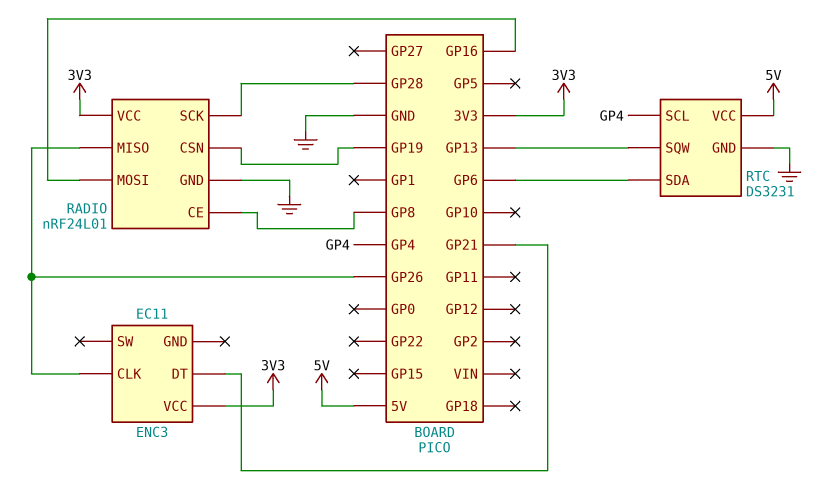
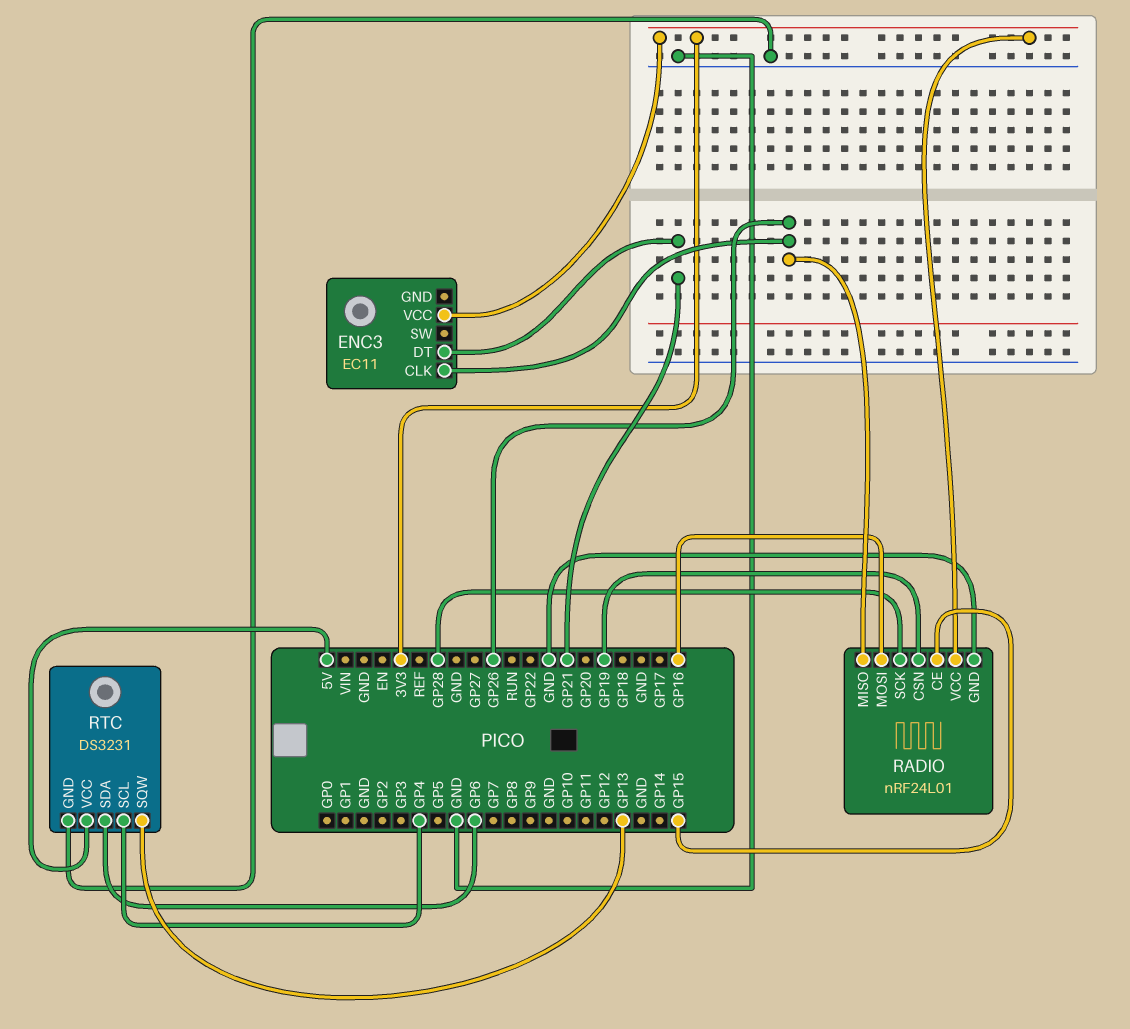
RADIO pin CE: GP8 -> GP15

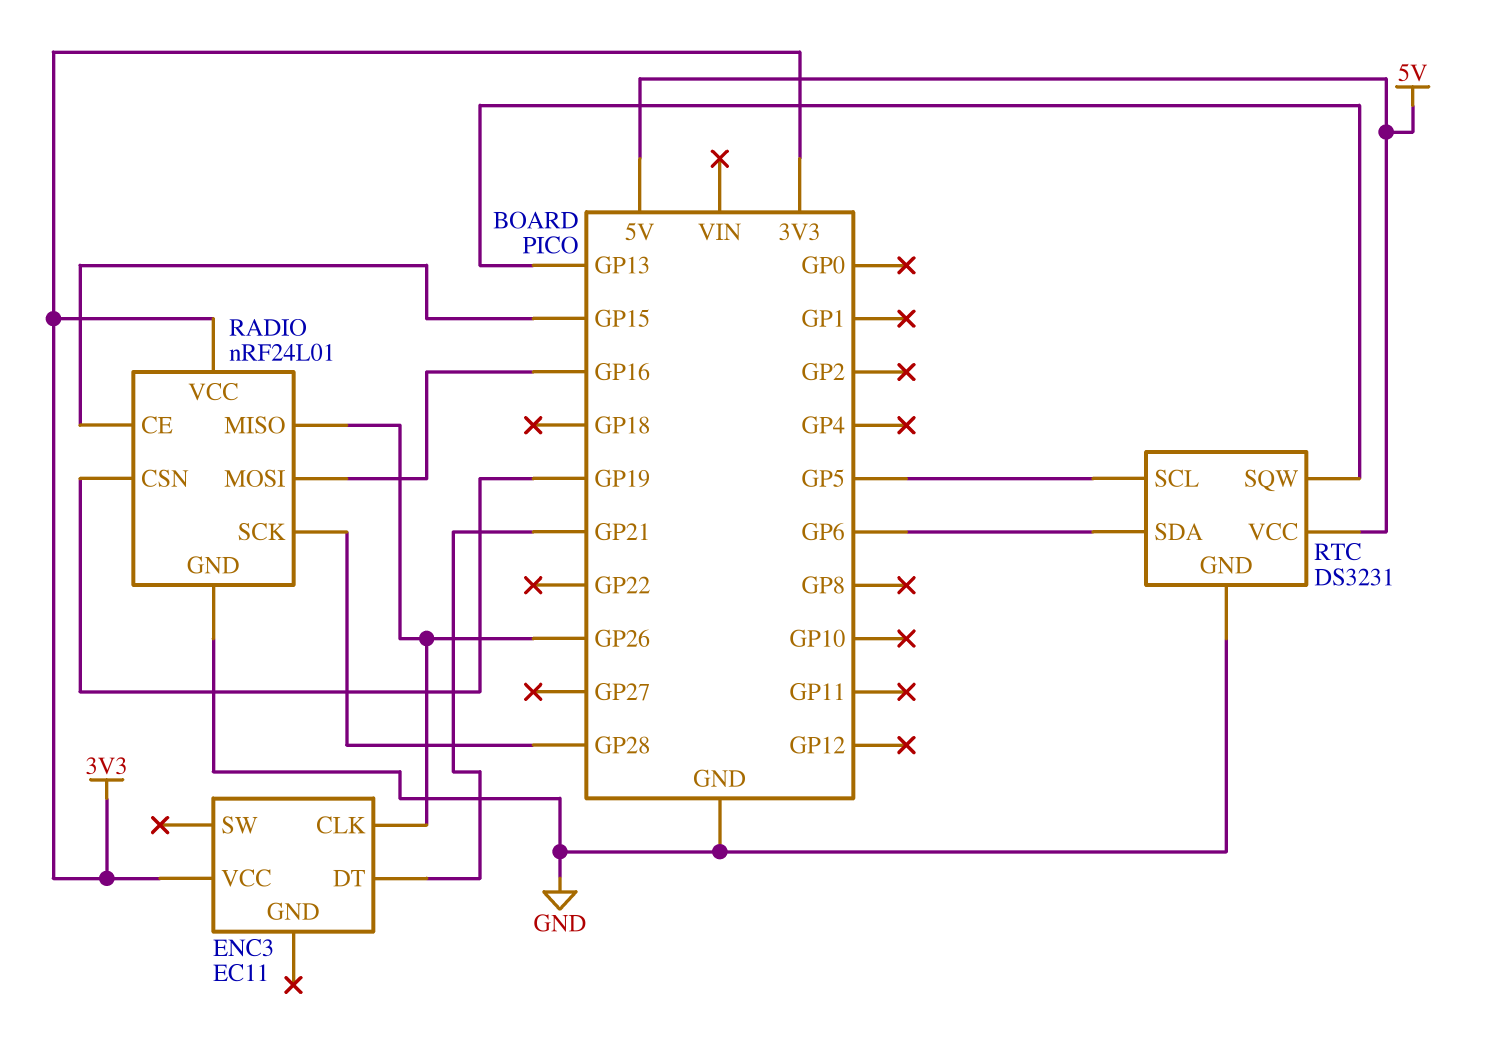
RTC pin SCL: GP4 -> GP5

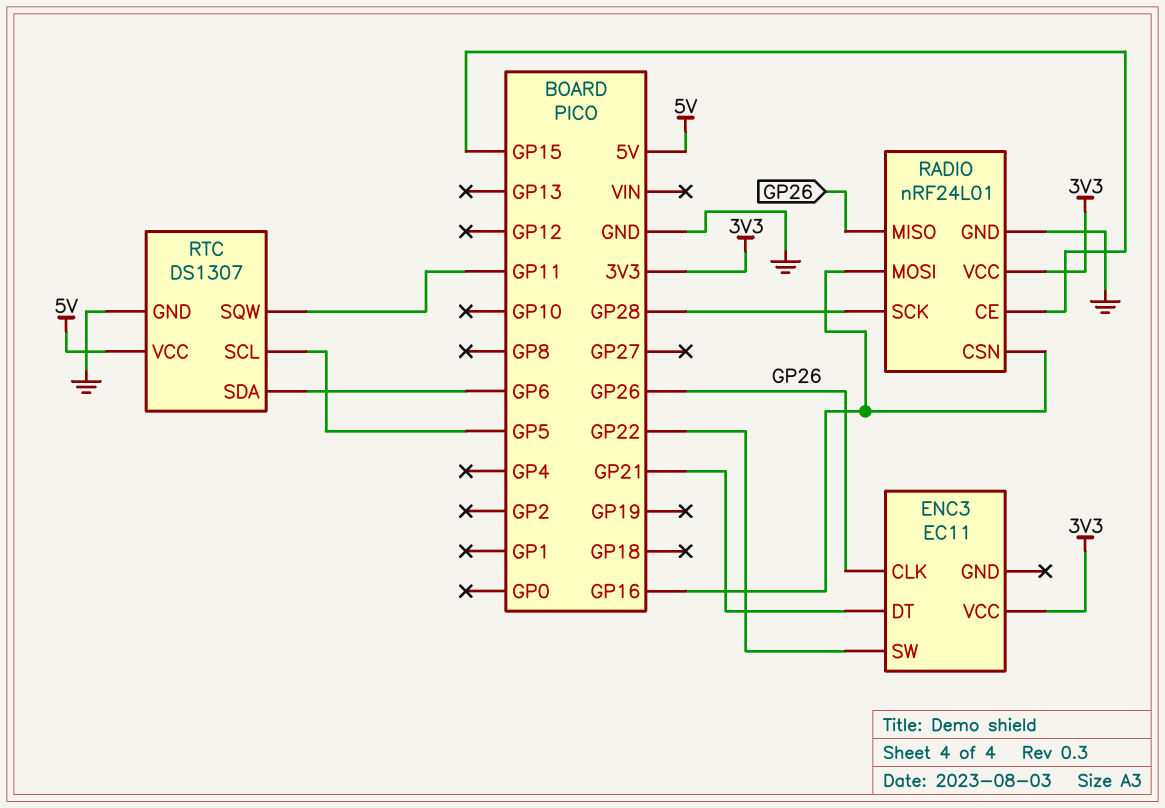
ENC3 pin SW: none -> GP22
RADIO pin CSN: GP19 -> GP16
RTC: DS3231 -> DS1307
RTC pin SQW: GP13 -> GP11

